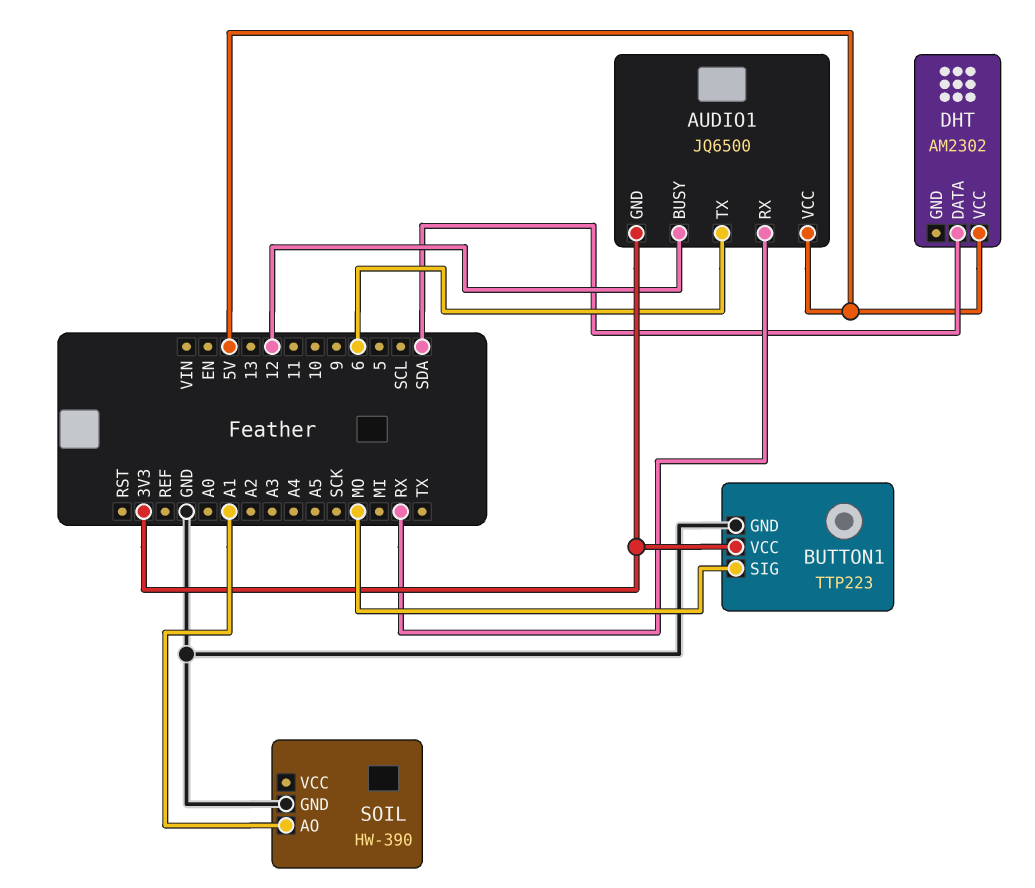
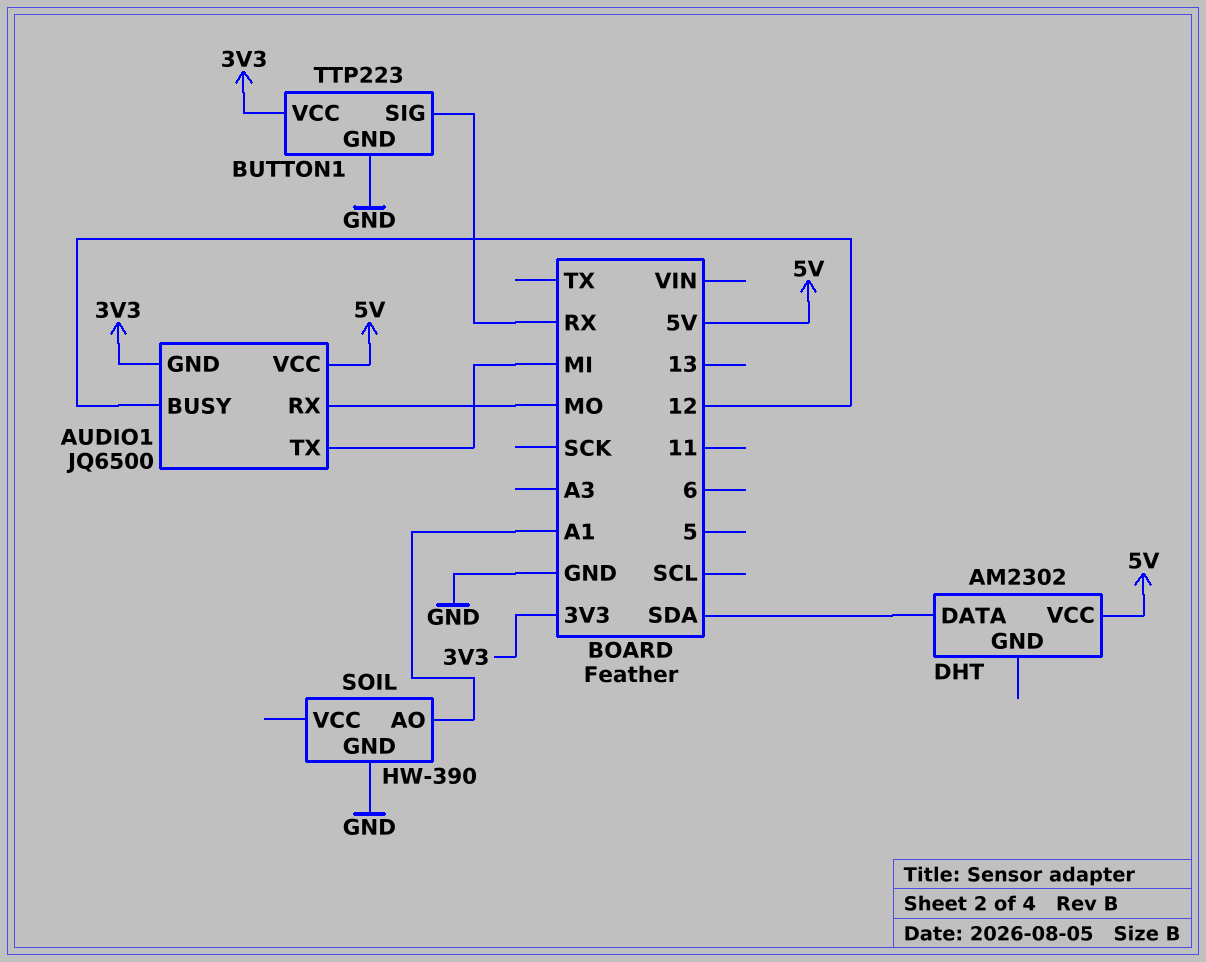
AUDIO1 pin RX: RX -> MO
AUDIO1 pin TX: 6 -> MI
BUTTON1 pin SIG: MO -> RX

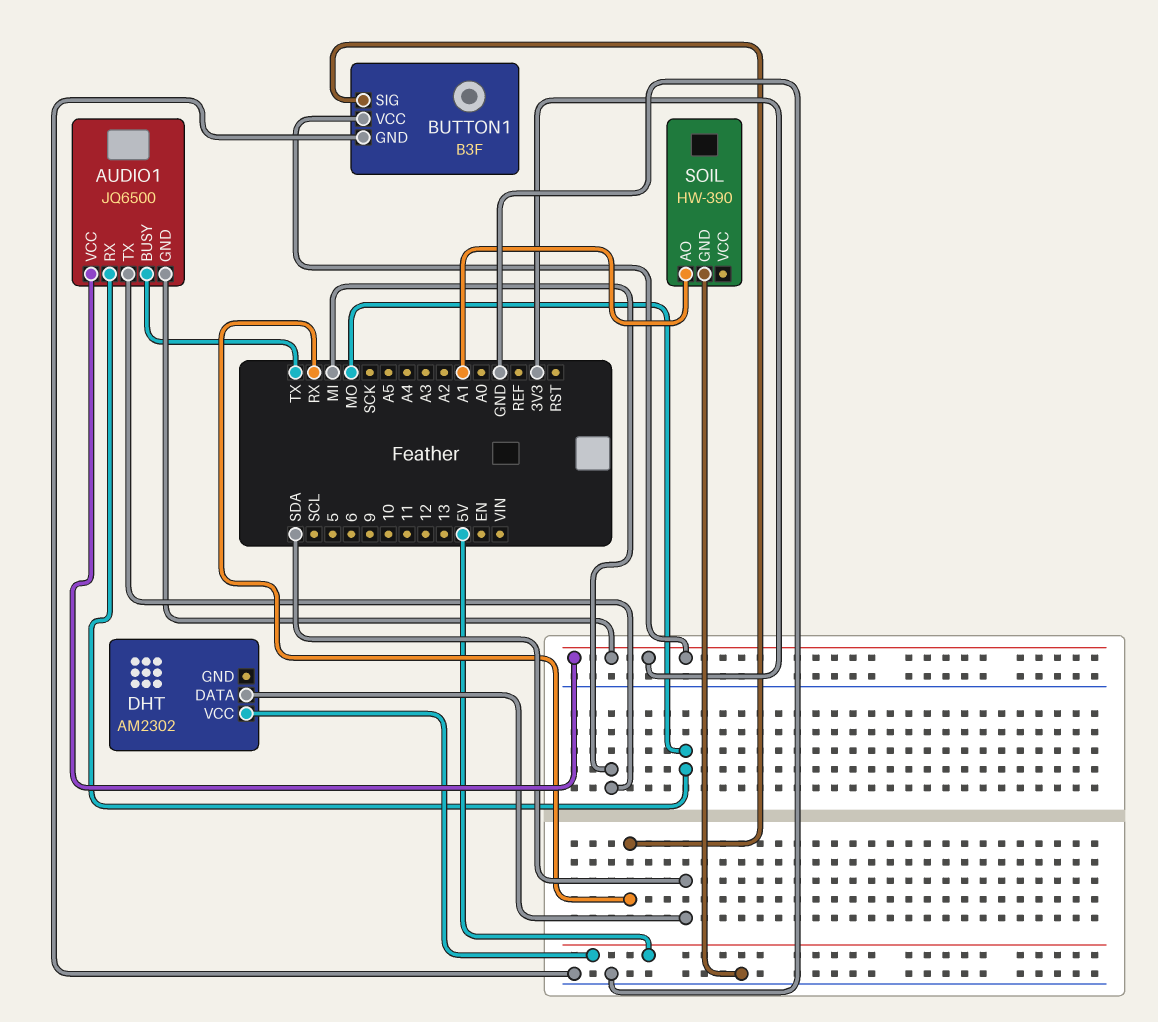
AUDIO1 pin BUSY: 12 -> TX
AUDIO1 pin VCC: 5V -> 3V3
BUTTON1: TTP223 -> B3F

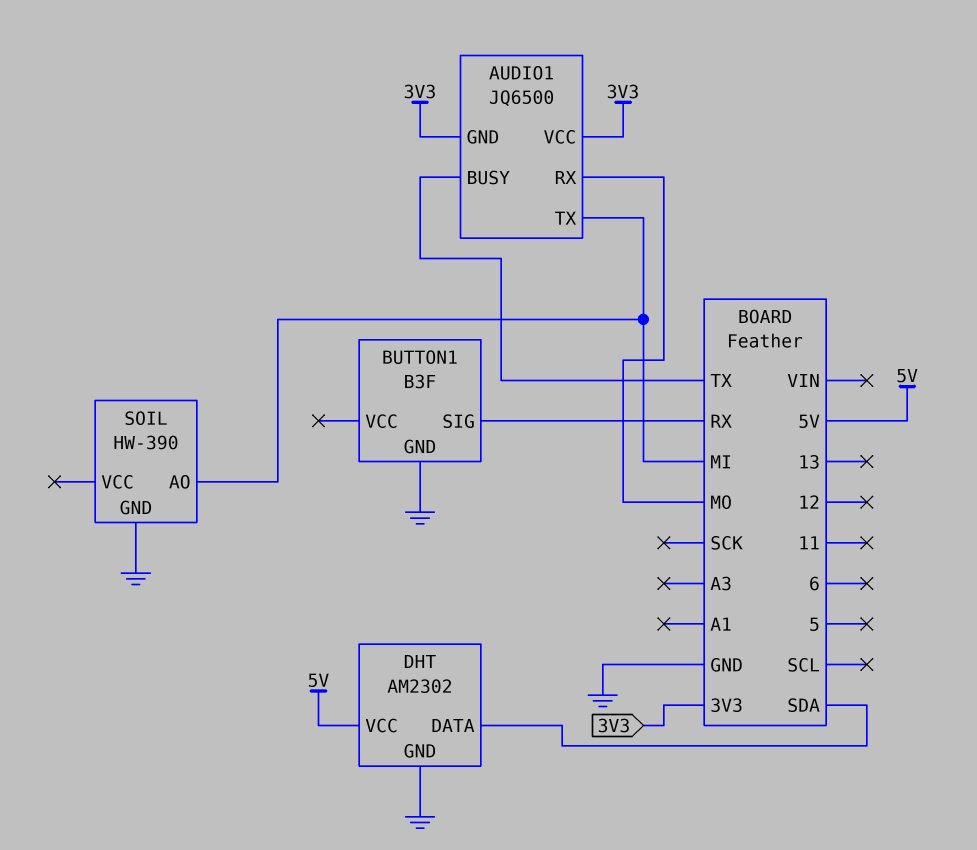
BUTTON1 pin VCC: 3V3 -> none
DHT pin GND: none -> GND
SOIL pin AO: A1 -> MI

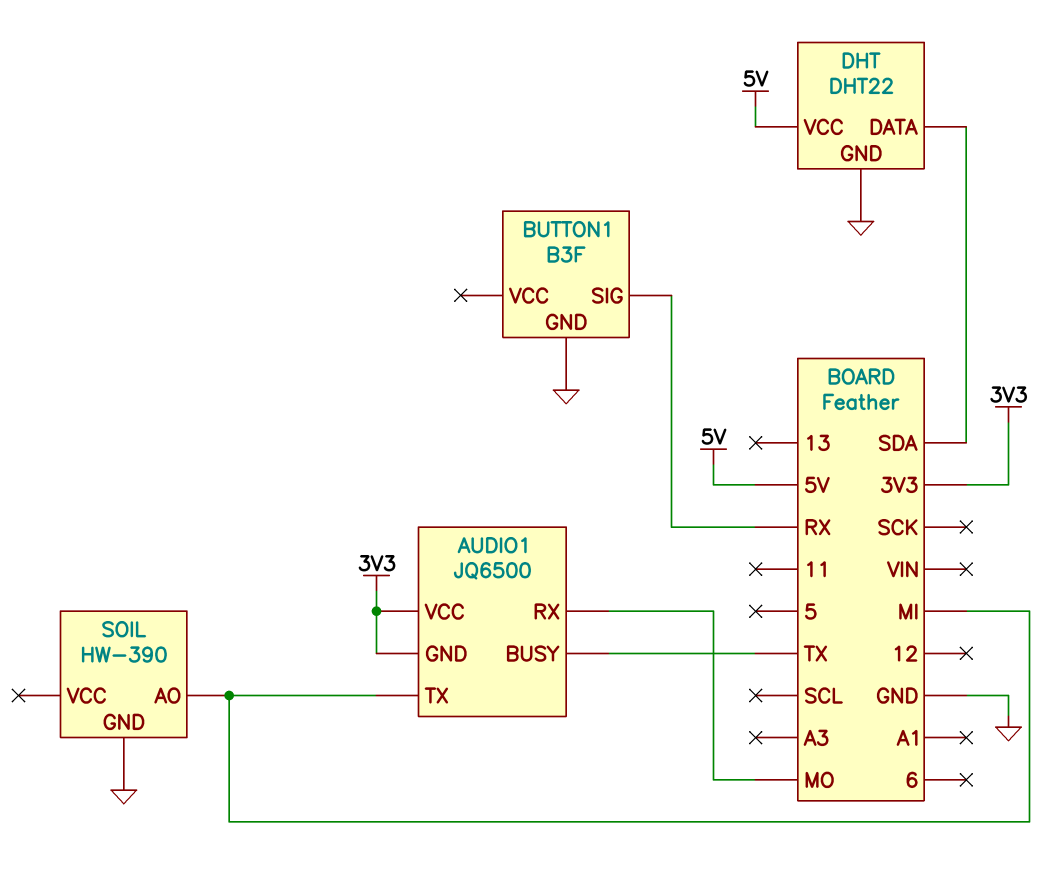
DHT: AM2302 -> DHT22

